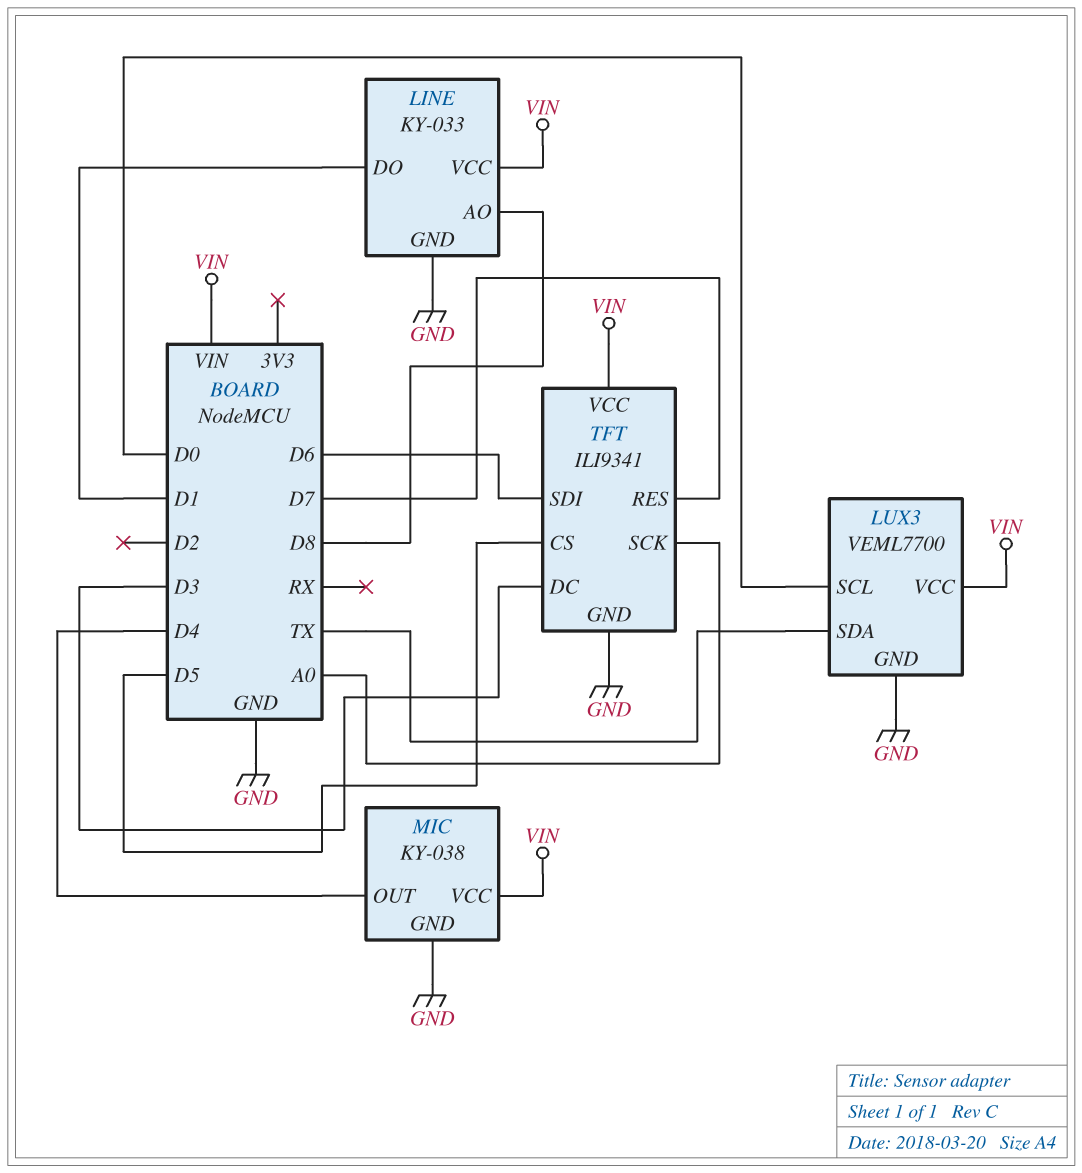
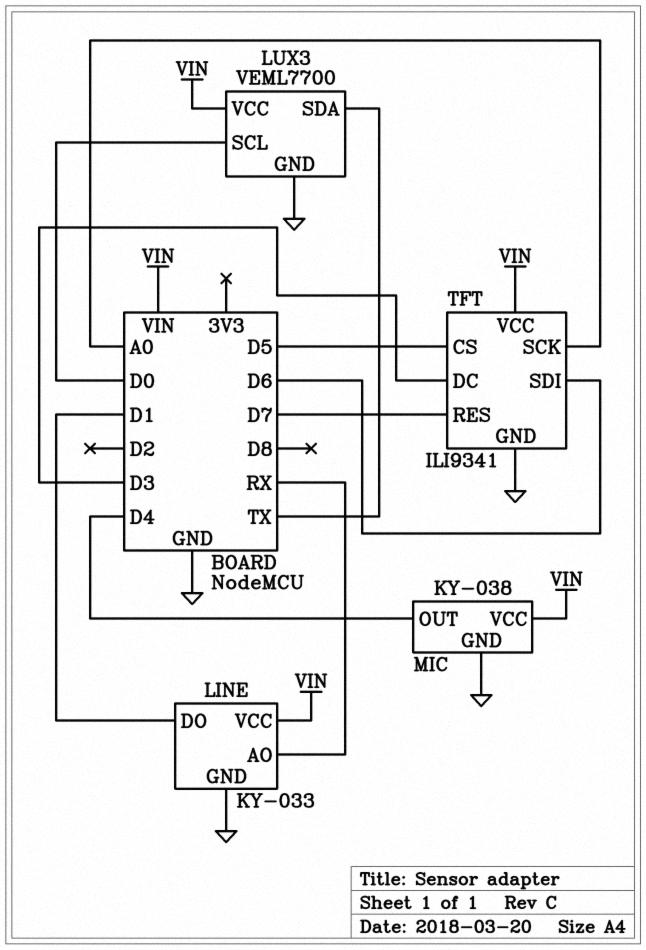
LINE pin AO: D8 -> RX

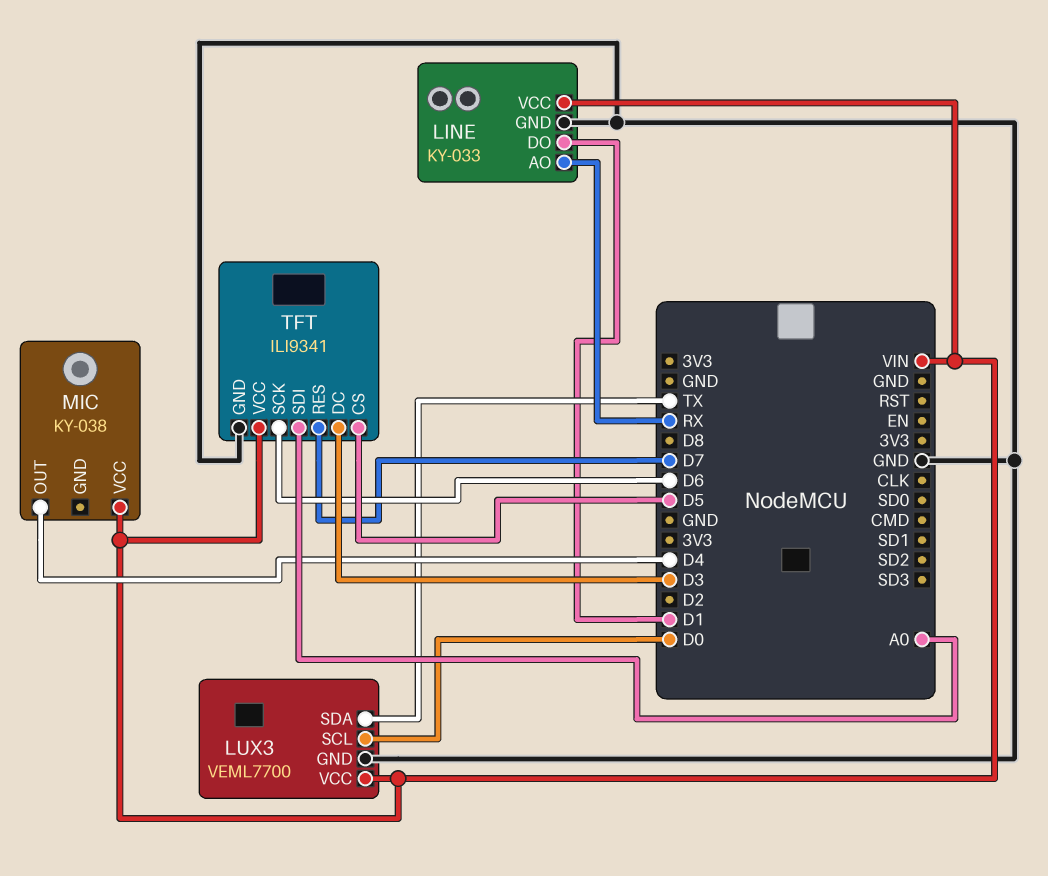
MIC pin GND: GND -> none
TFT pin SCK: A0 -> D6
TFT pin SDI: D6 -> A0

